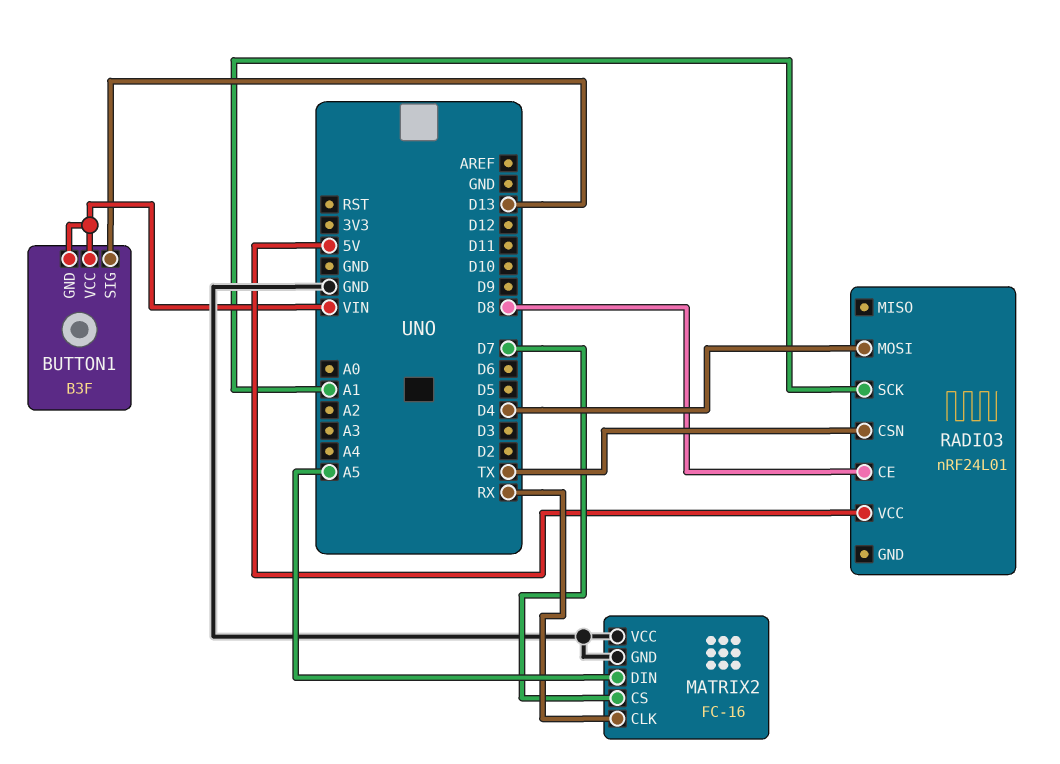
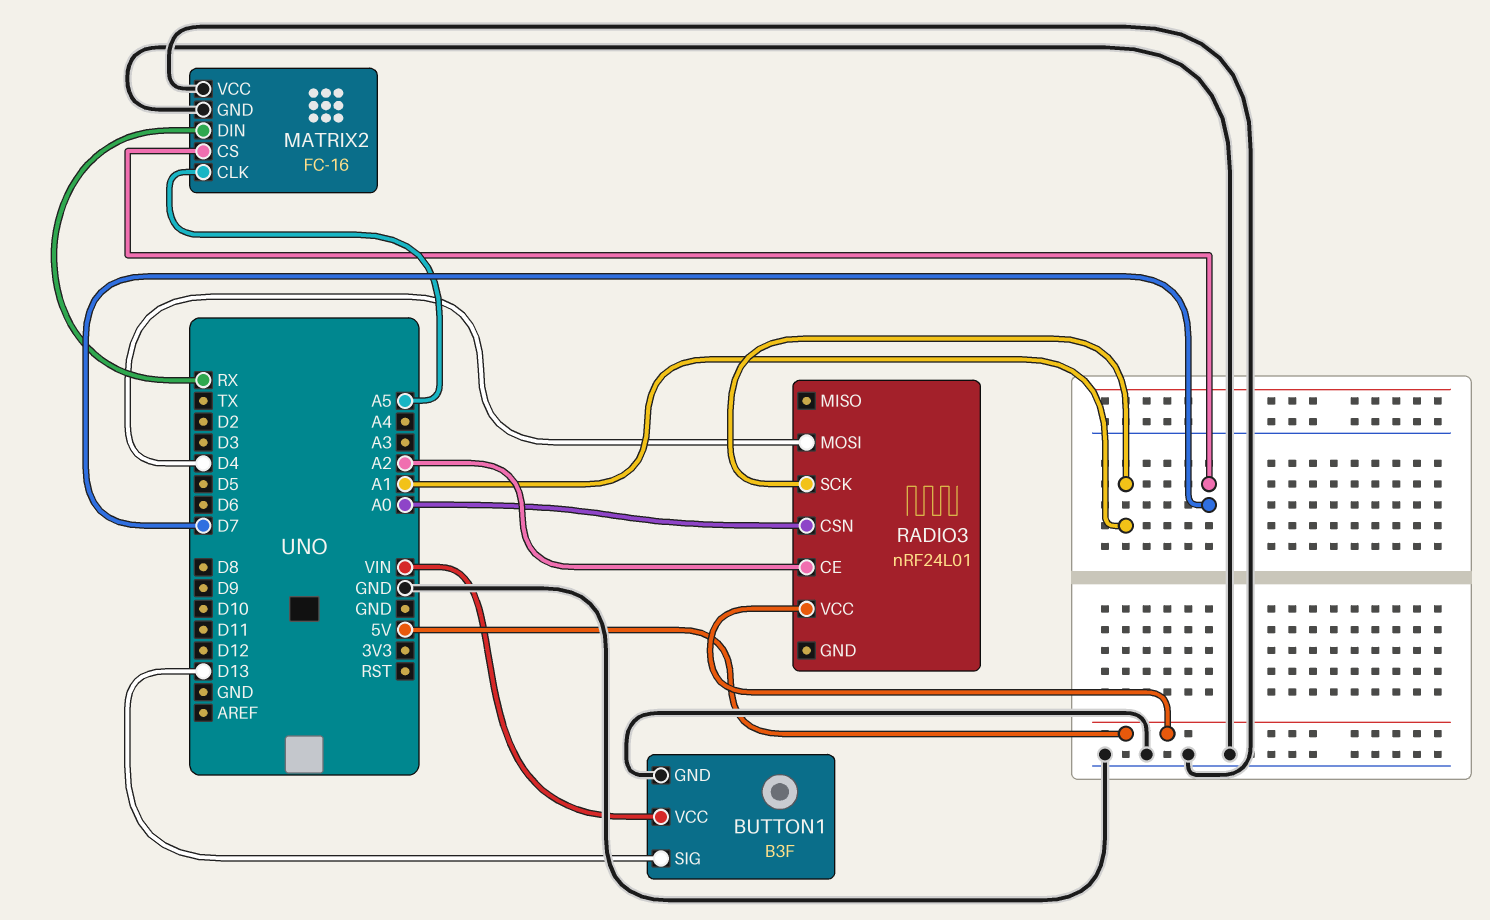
BUTTON1 pin GND: VIN -> GND
MATRIX2 pin CLK: RX -> A5
MATRIX2 pin DIN: A5 -> RX
RADIO3 pin CE: D8 -> A2
RADIO3 pin CSN: TX -> A0

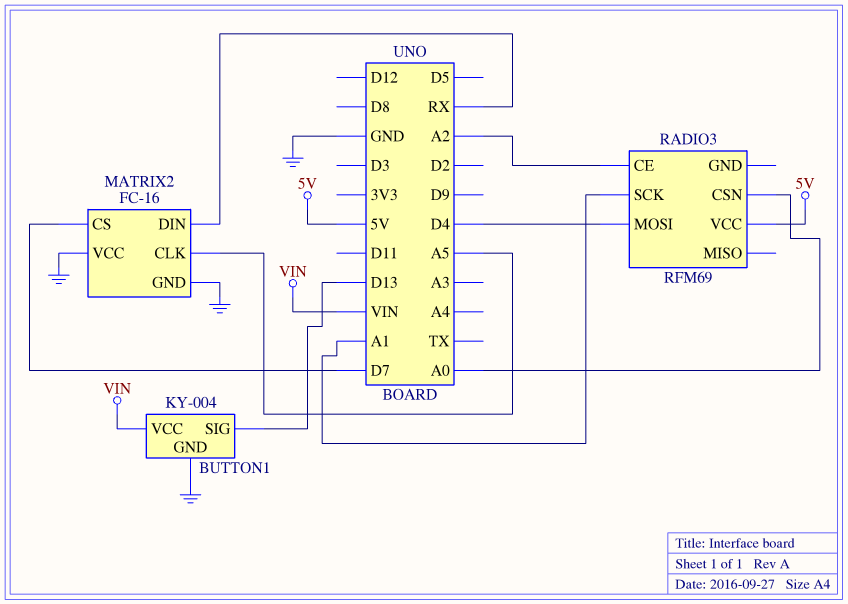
BUTTON1: B3F -> KY-004
RADIO3: nRF24L01 -> RFM69

